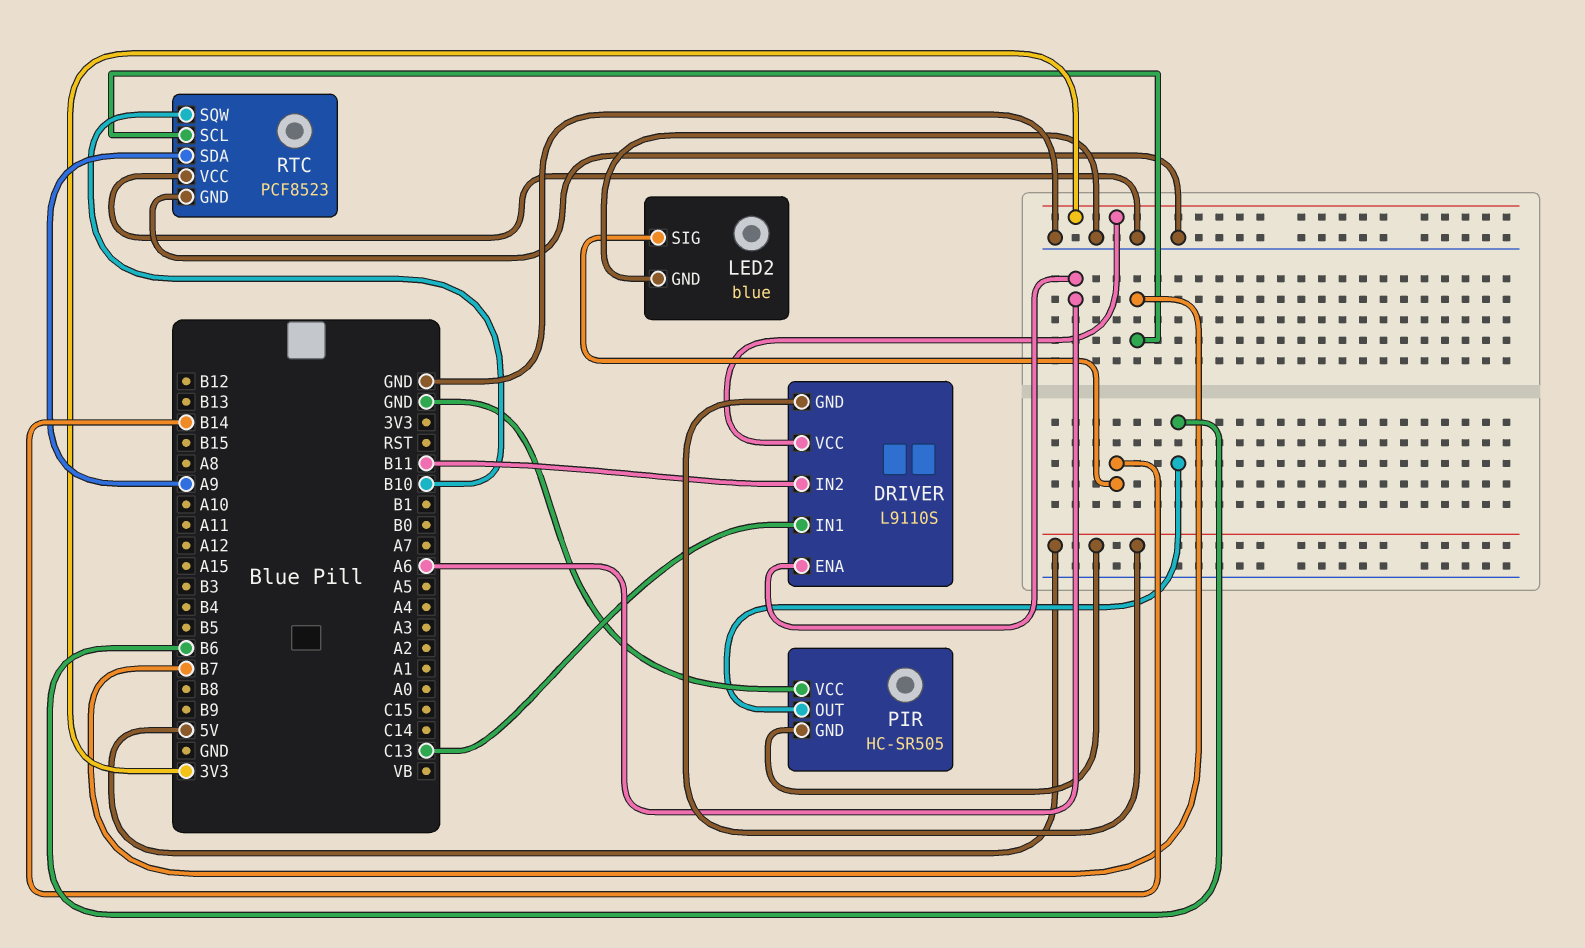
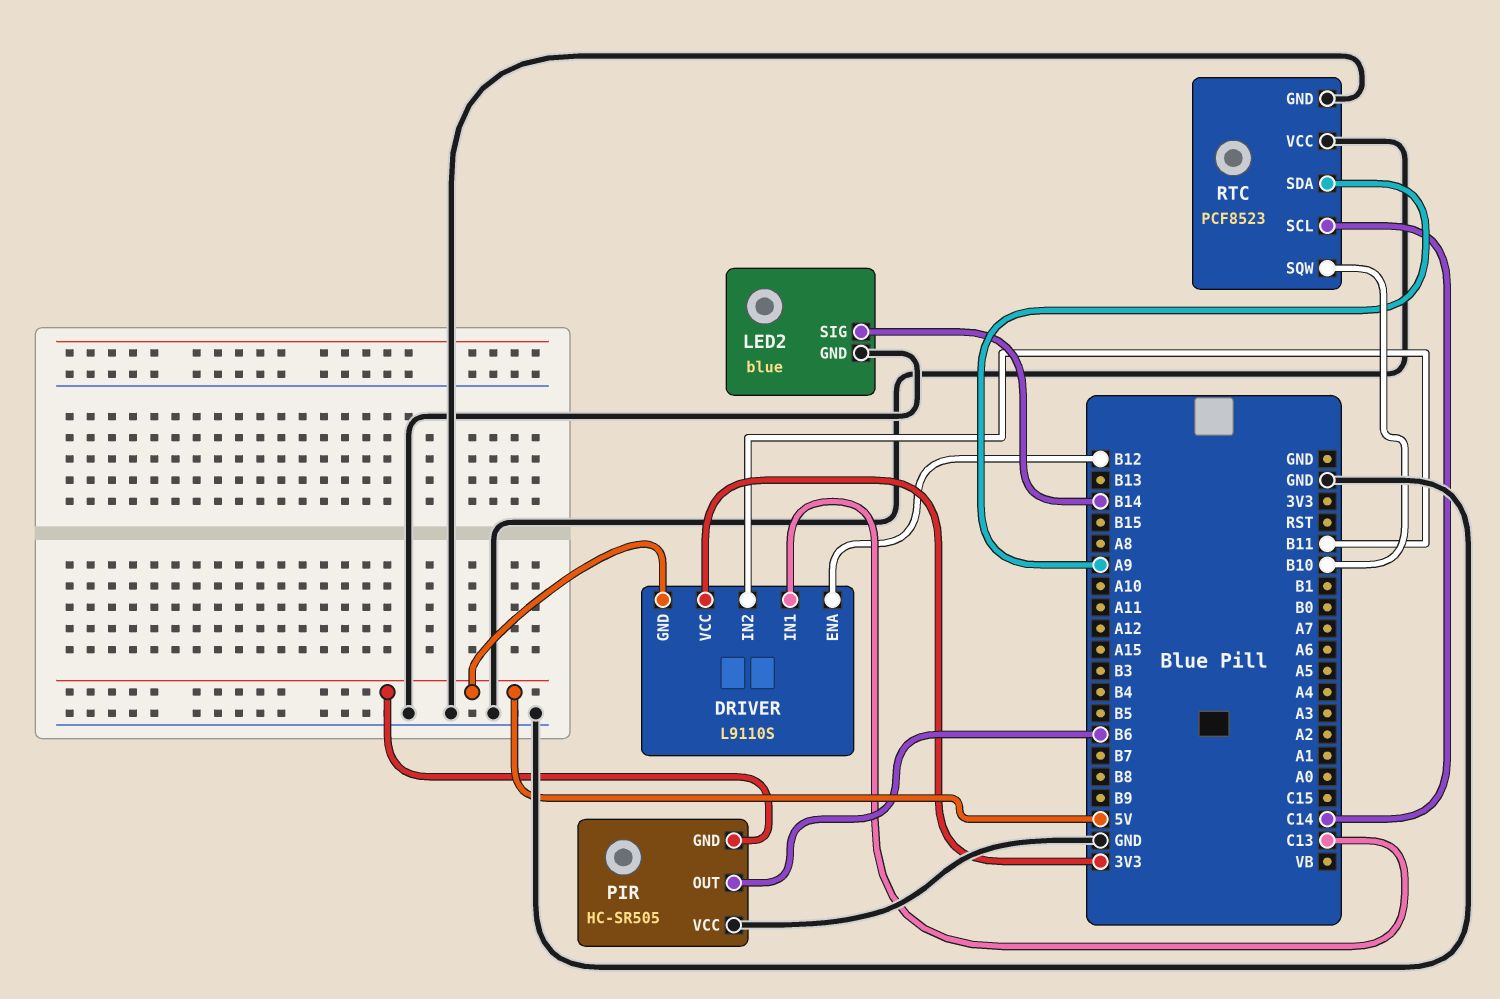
DRIVER pin ENA: A6 -> B12
RTC pin SCL: B7 -> C14

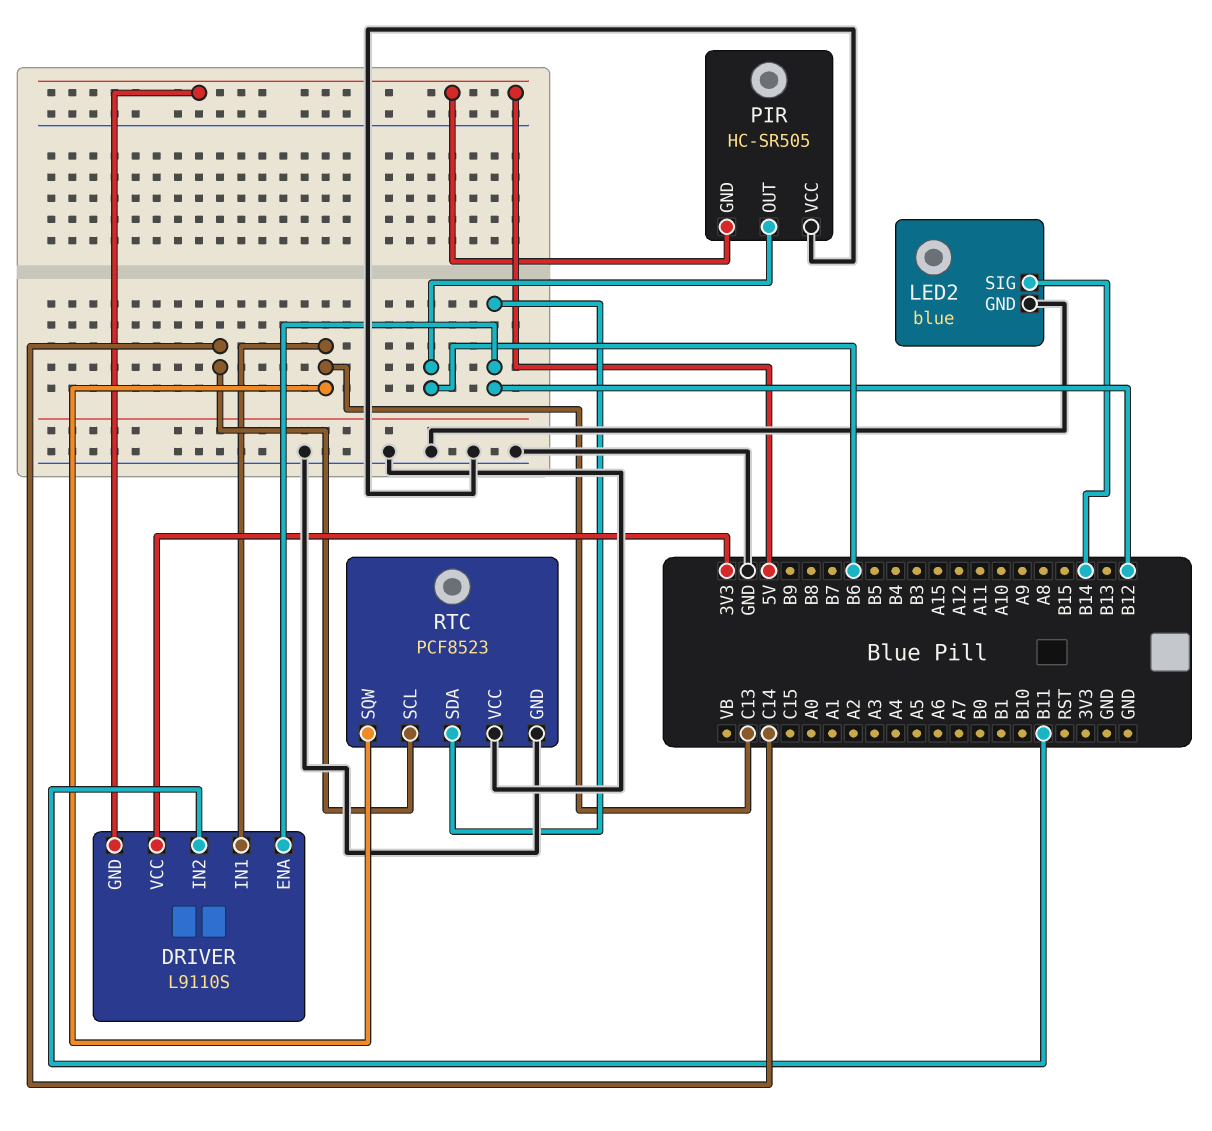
RTC pin SDA: A9 -> B12
RTC pin SQW: B10 -> C13

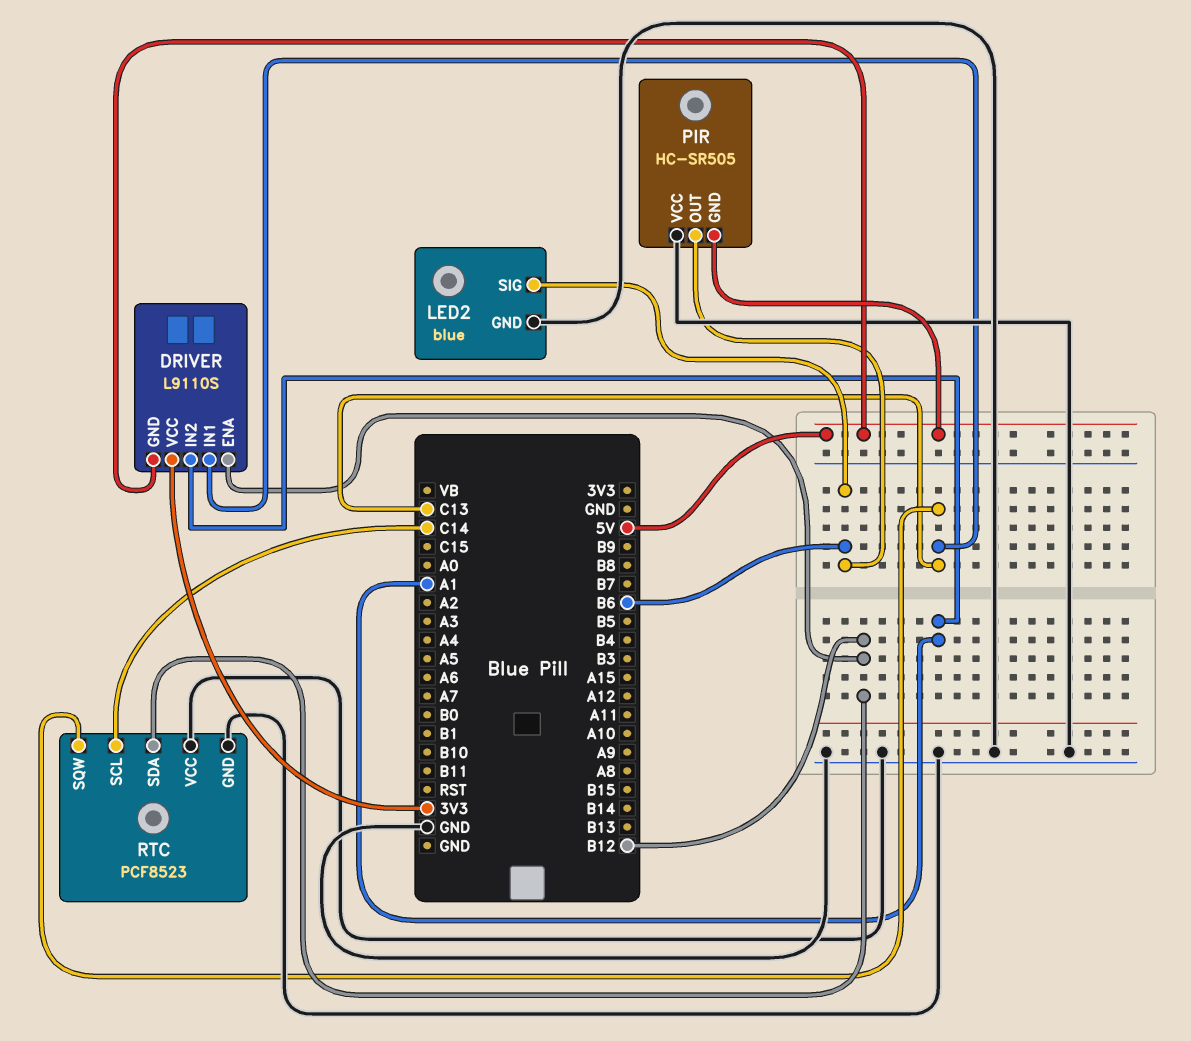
DRIVER pin IN2: B11 -> A1
LED2 pin SIG: B14 -> B6

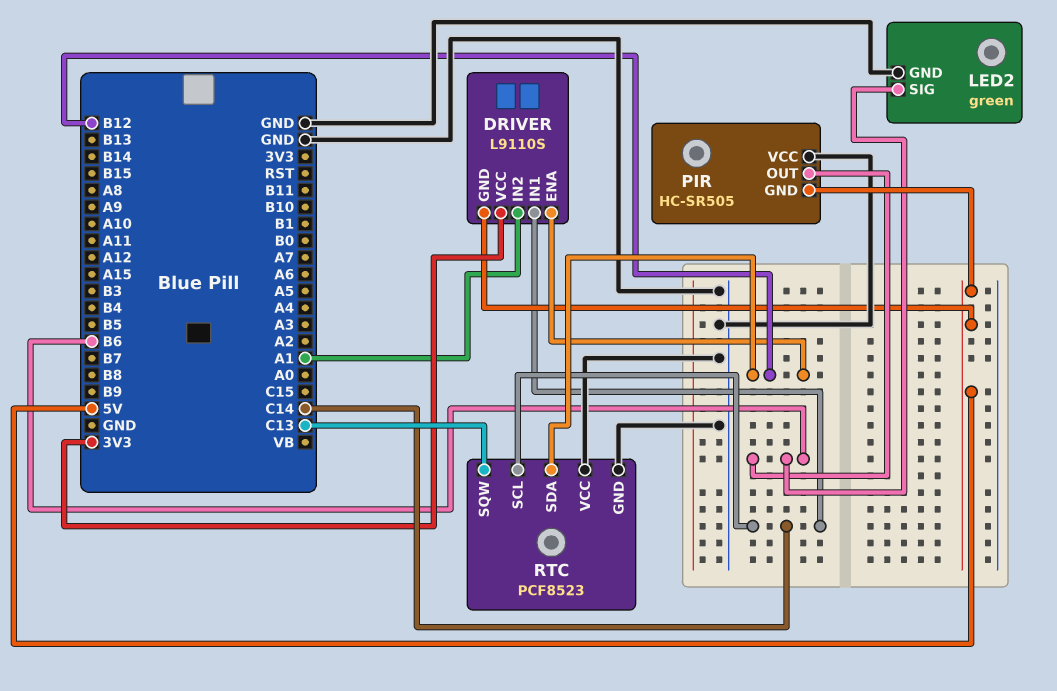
DRIVER pin IN1: C13 -> C14
LED2: blue -> green

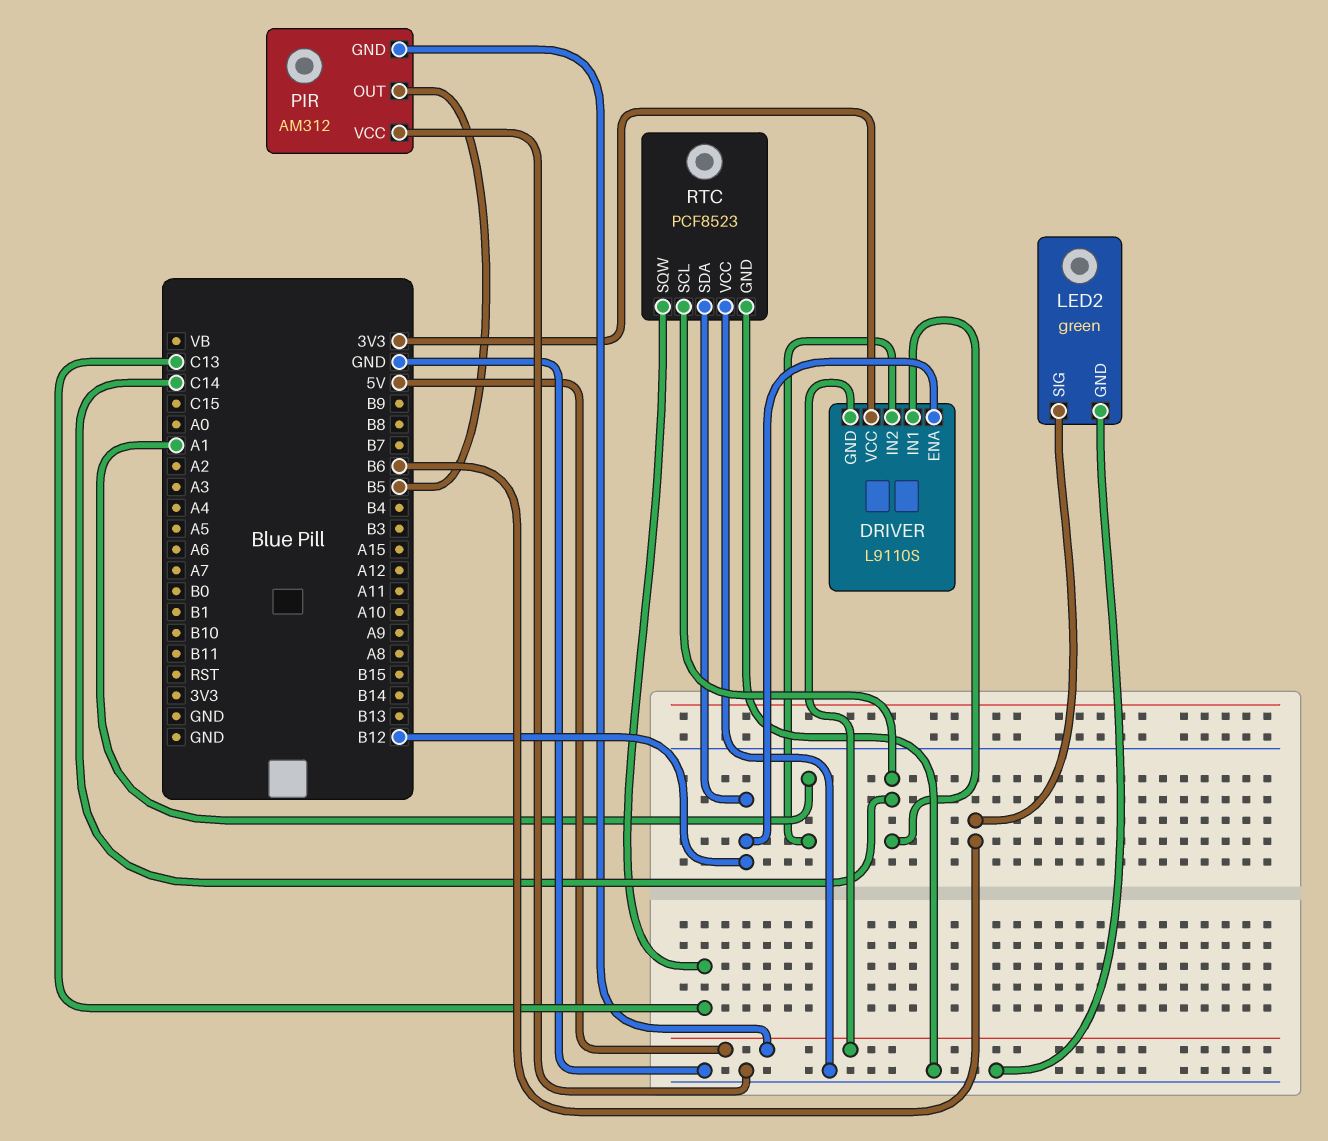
PIR: HC-SR505 -> AM312
PIR pin OUT: B6 -> B5

